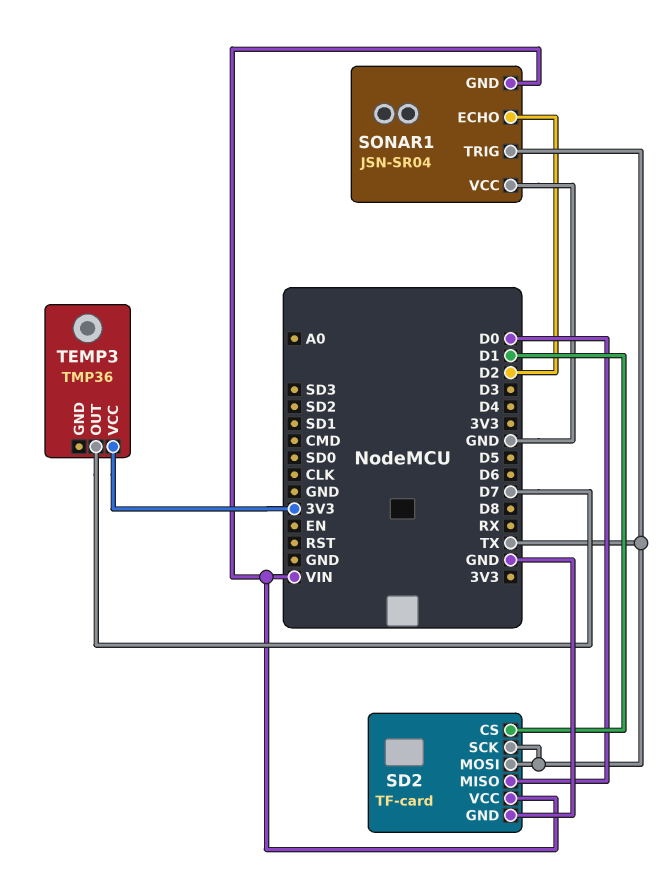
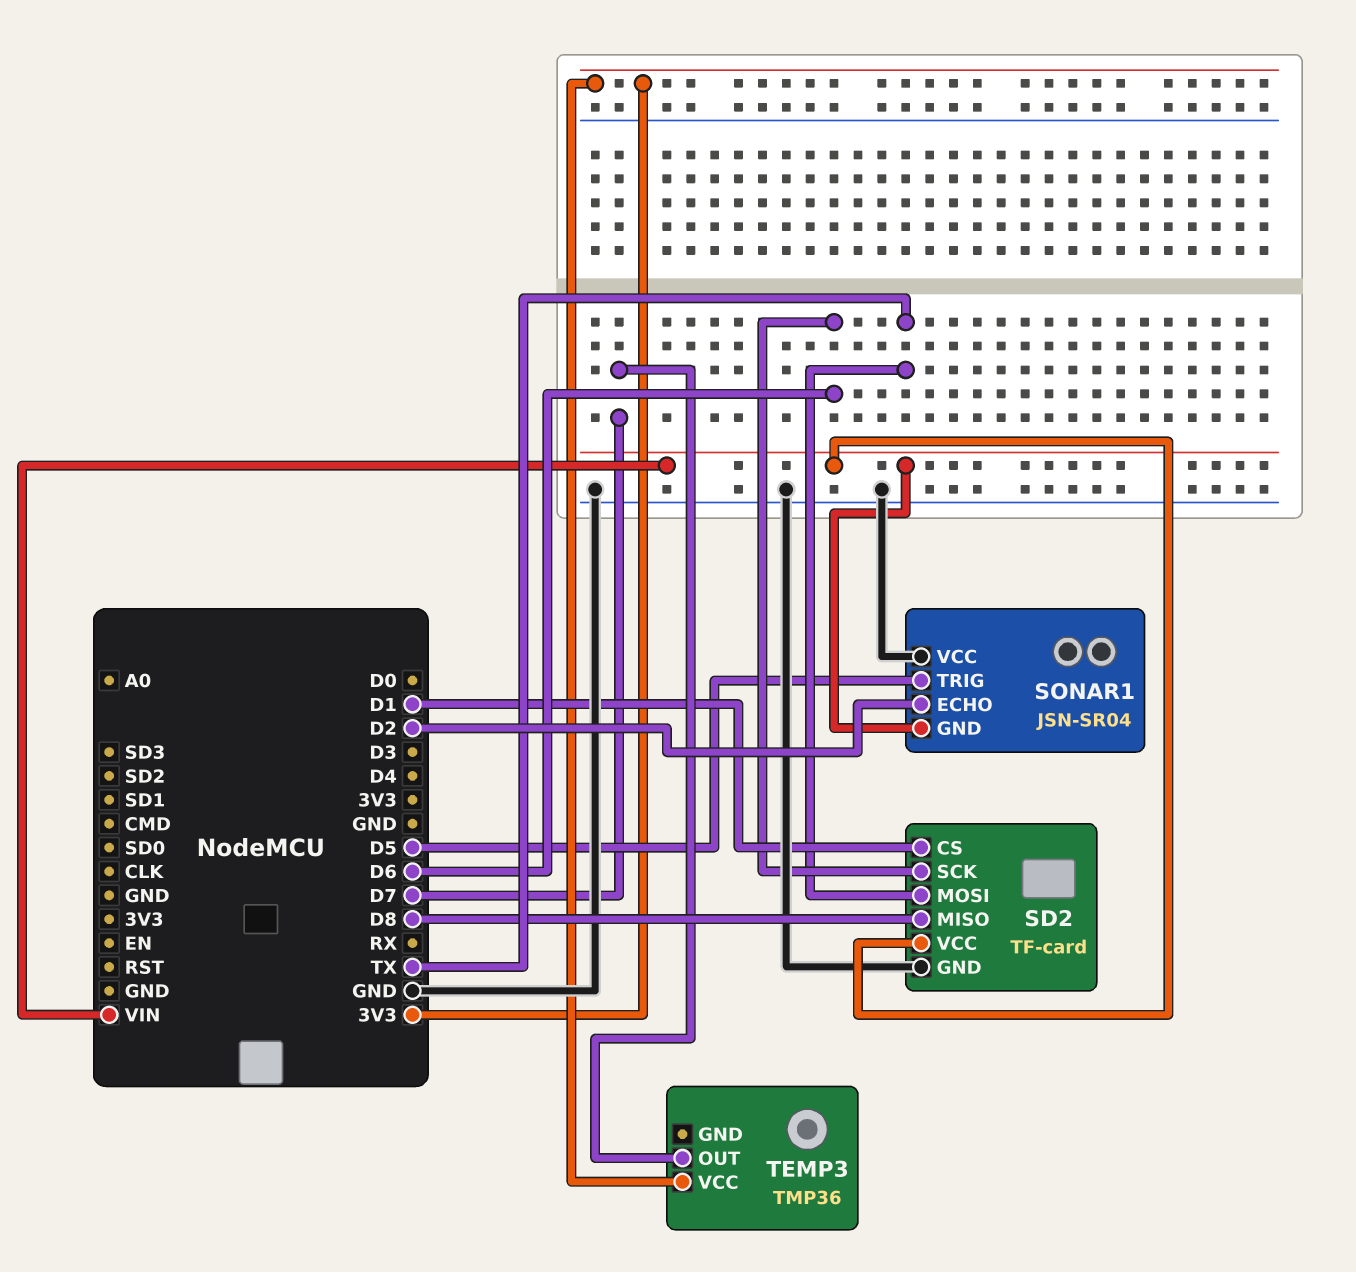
SD2 pin MISO: D0 -> D8
SD2 pin SCK: TX -> D6
SONAR1 pin TRIG: TX -> D5

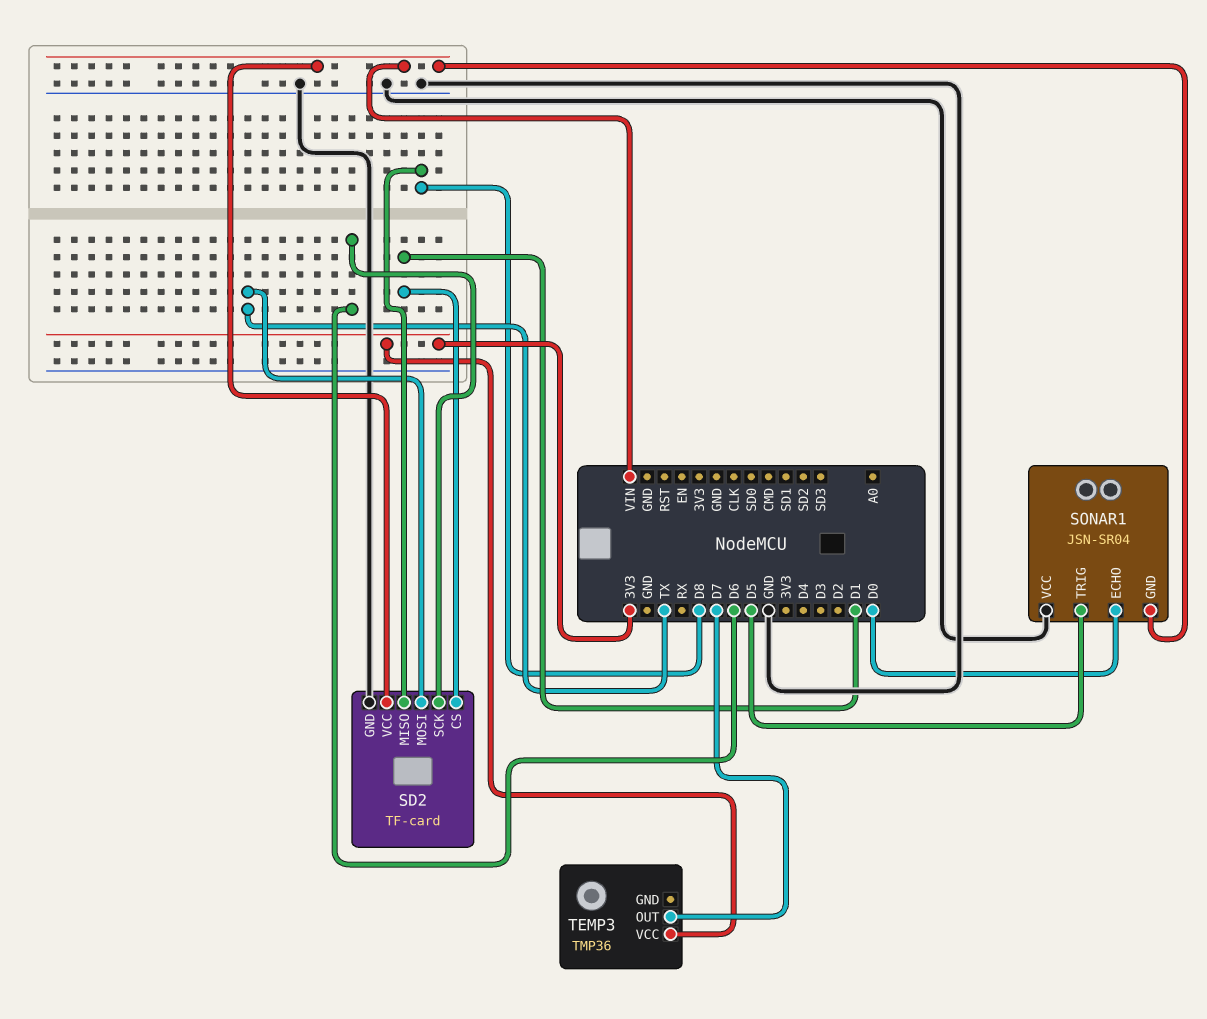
SONAR1 pin ECHO: D2 -> D0

